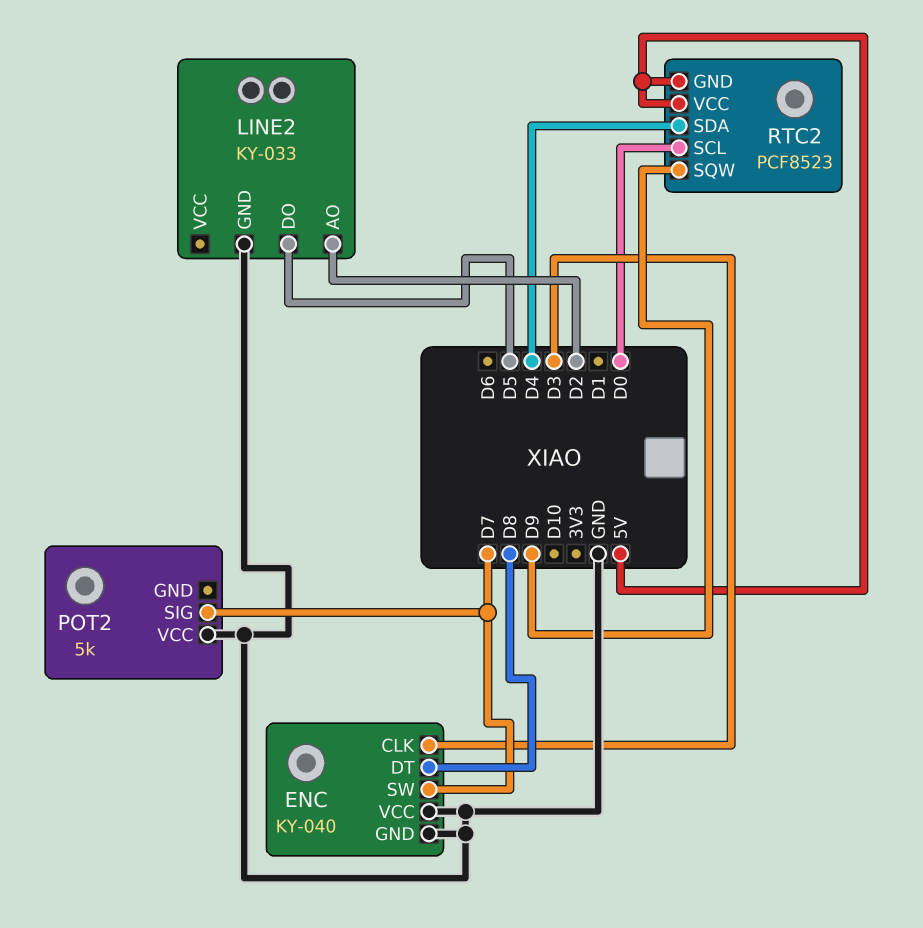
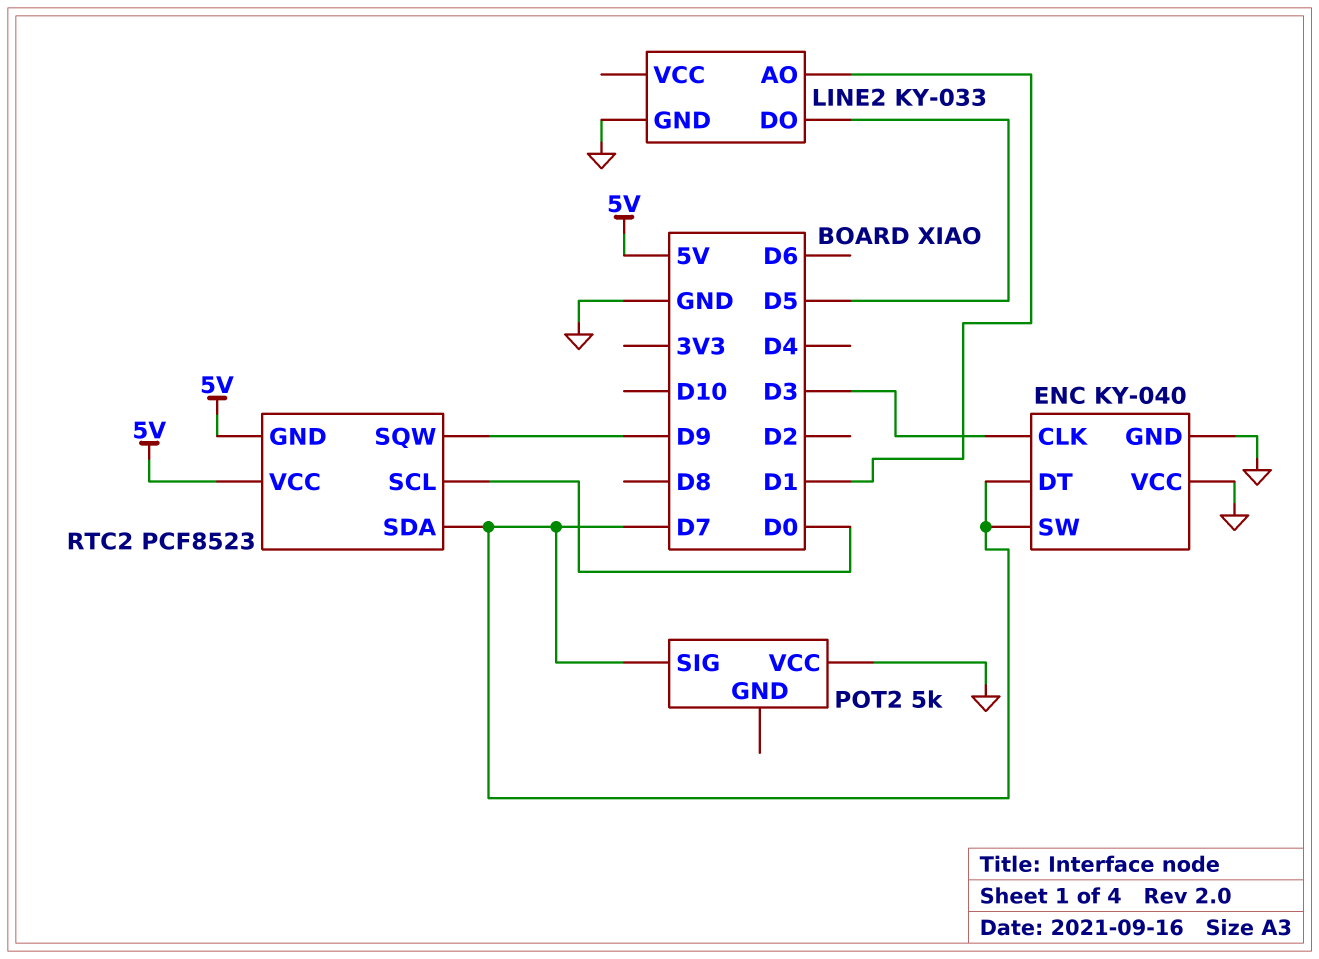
ENC pin DT: D8 -> D7
LINE2 pin AO: D2 -> D1
RTC2 pin SDA: D4 -> D7

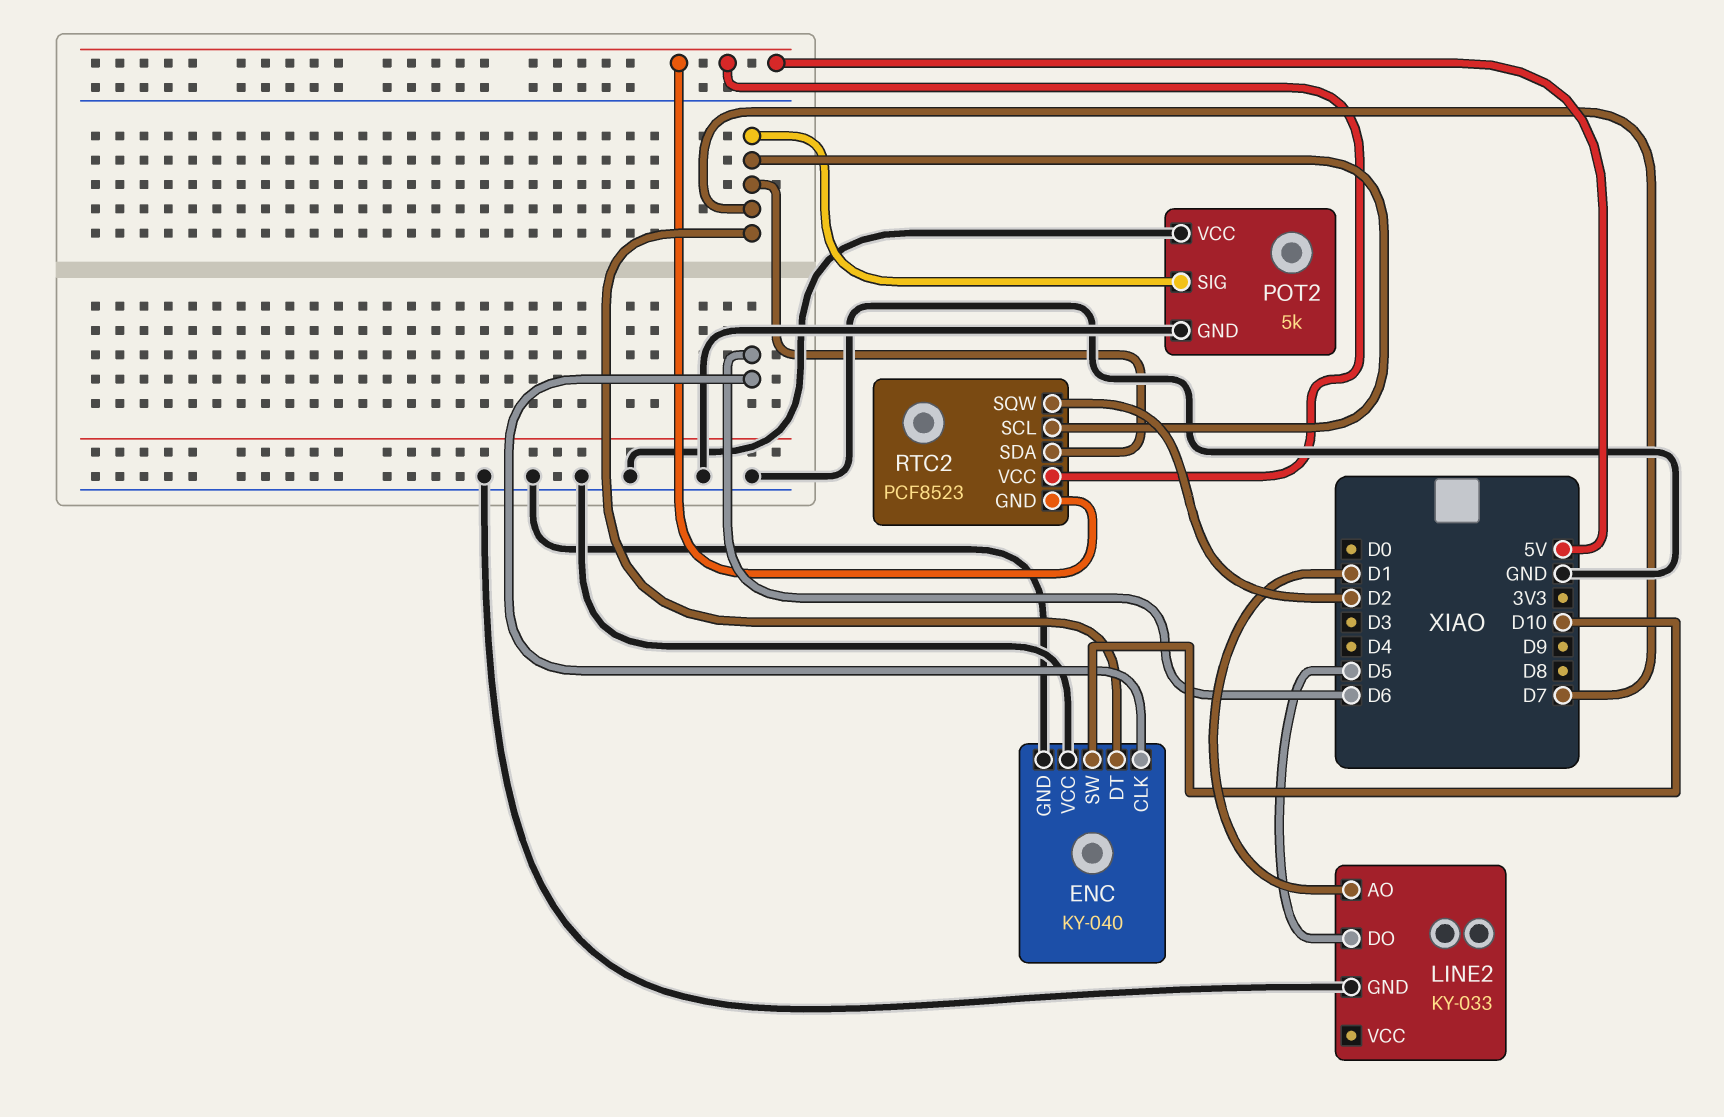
ENC pin CLK: D3 -> D6
ENC pin SW: D7 -> D10
POT2 pin GND: none -> GND
RTC2 pin SCL: D0 -> D7
RTC2 pin SQW: D9 -> D2

